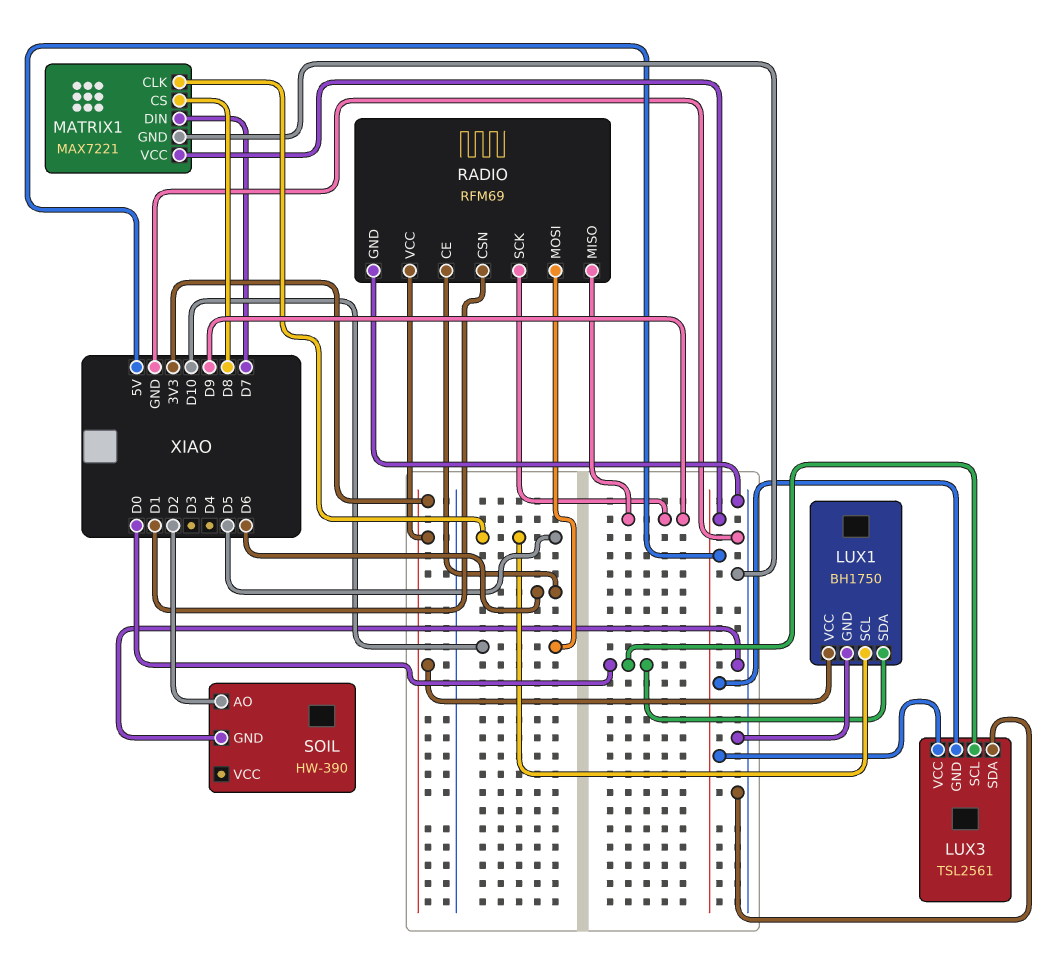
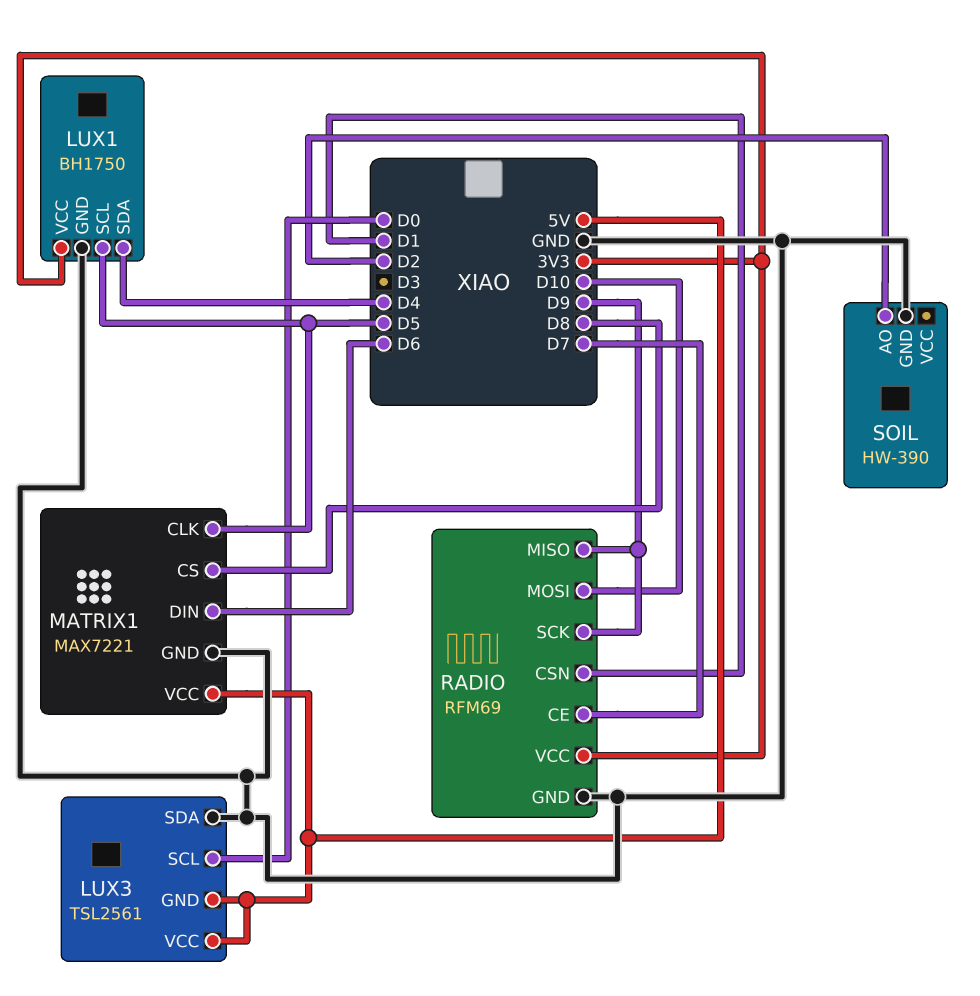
LUX1 pin SDA: D0 -> D4
MATRIX1 pin DIN: D7 -> D6
RADIO pin CE: D6 -> D7

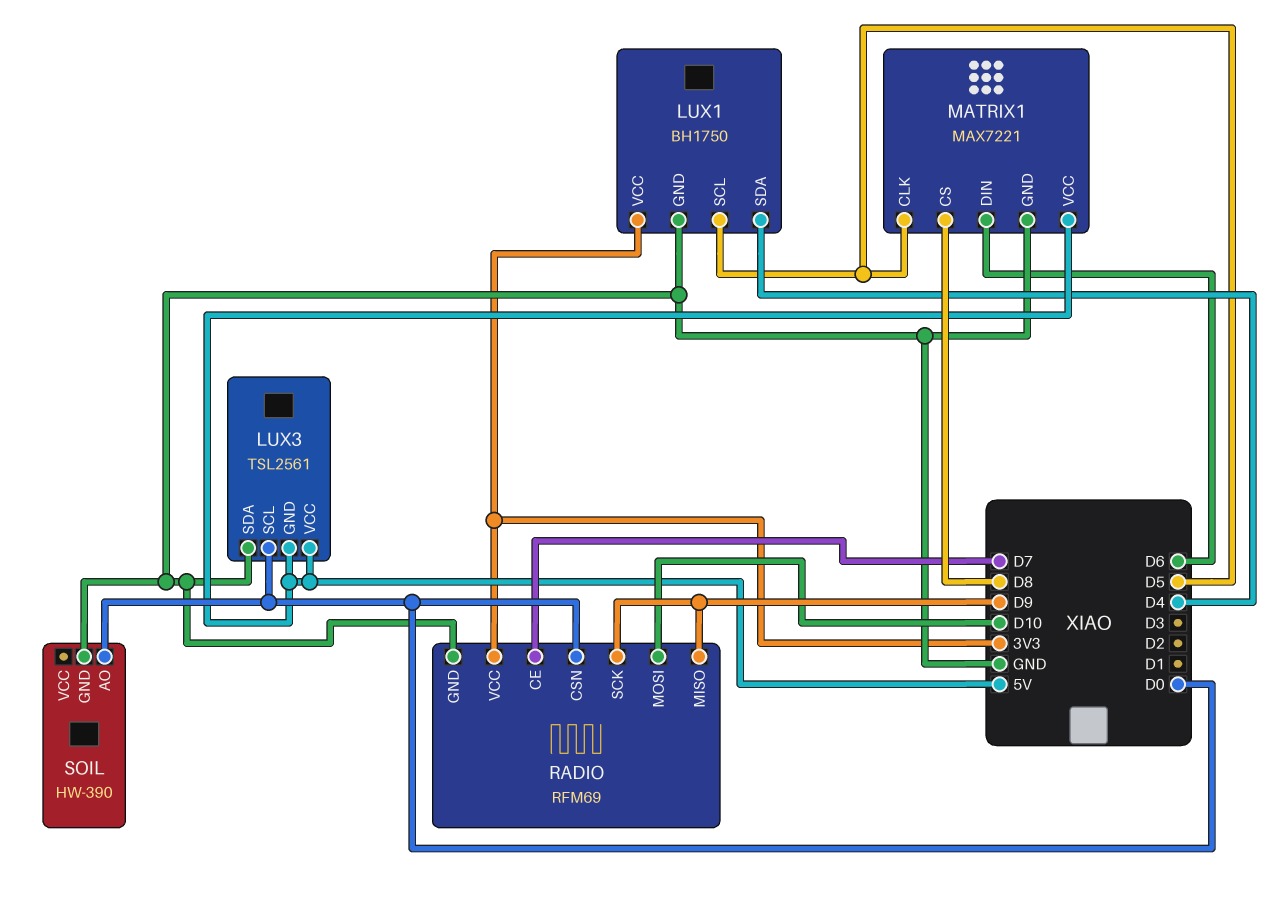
RADIO pin CSN: D1 -> D0
SOIL pin AO: D2 -> D0

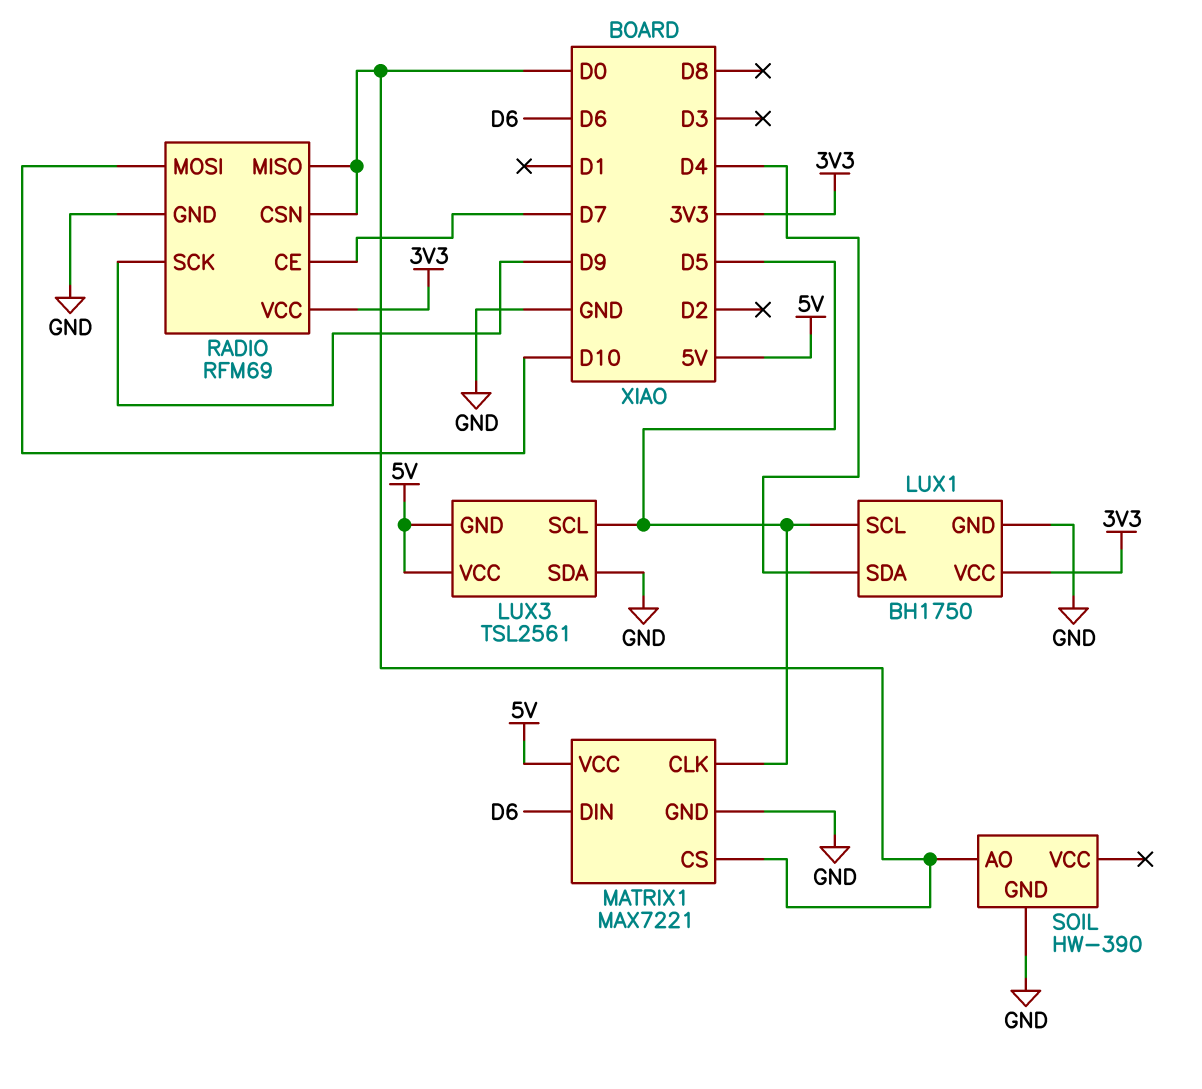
LUX3 pin SCL: D0 -> D5
MATRIX1 pin CS: D8 -> D0
RADIO pin MISO: D9 -> D0

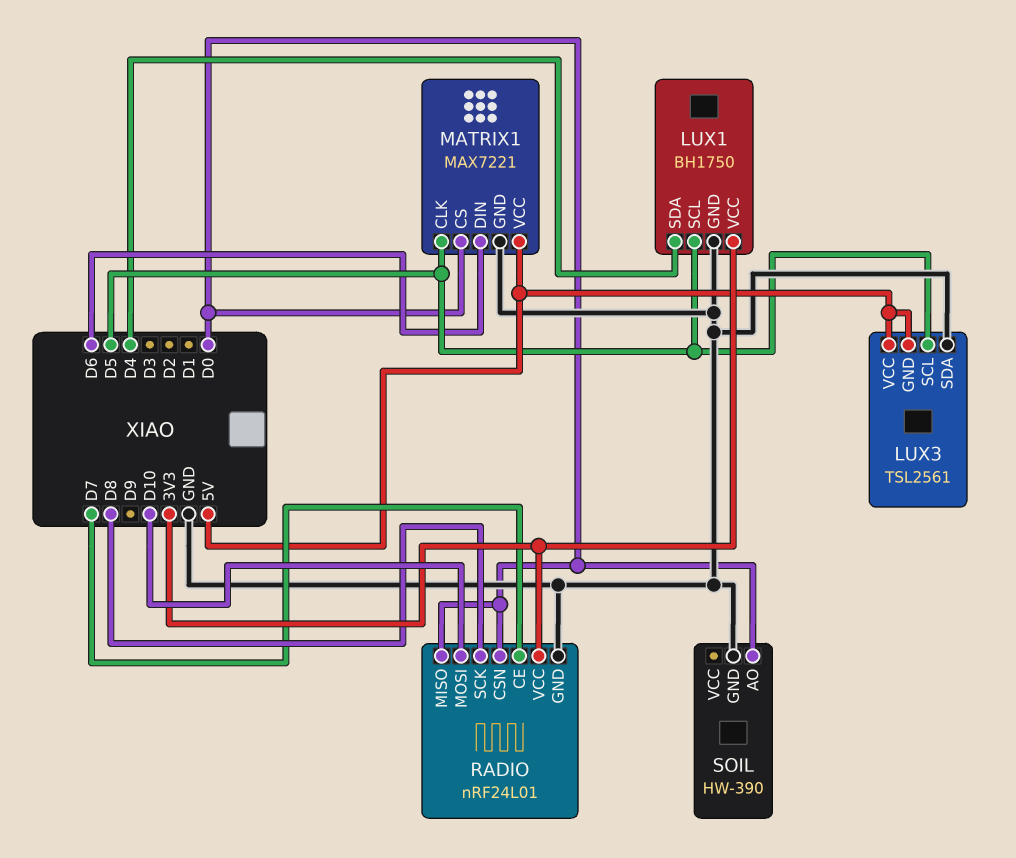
RADIO: RFM69 -> nRF24L01
RADIO pin SCK: D9 -> D8

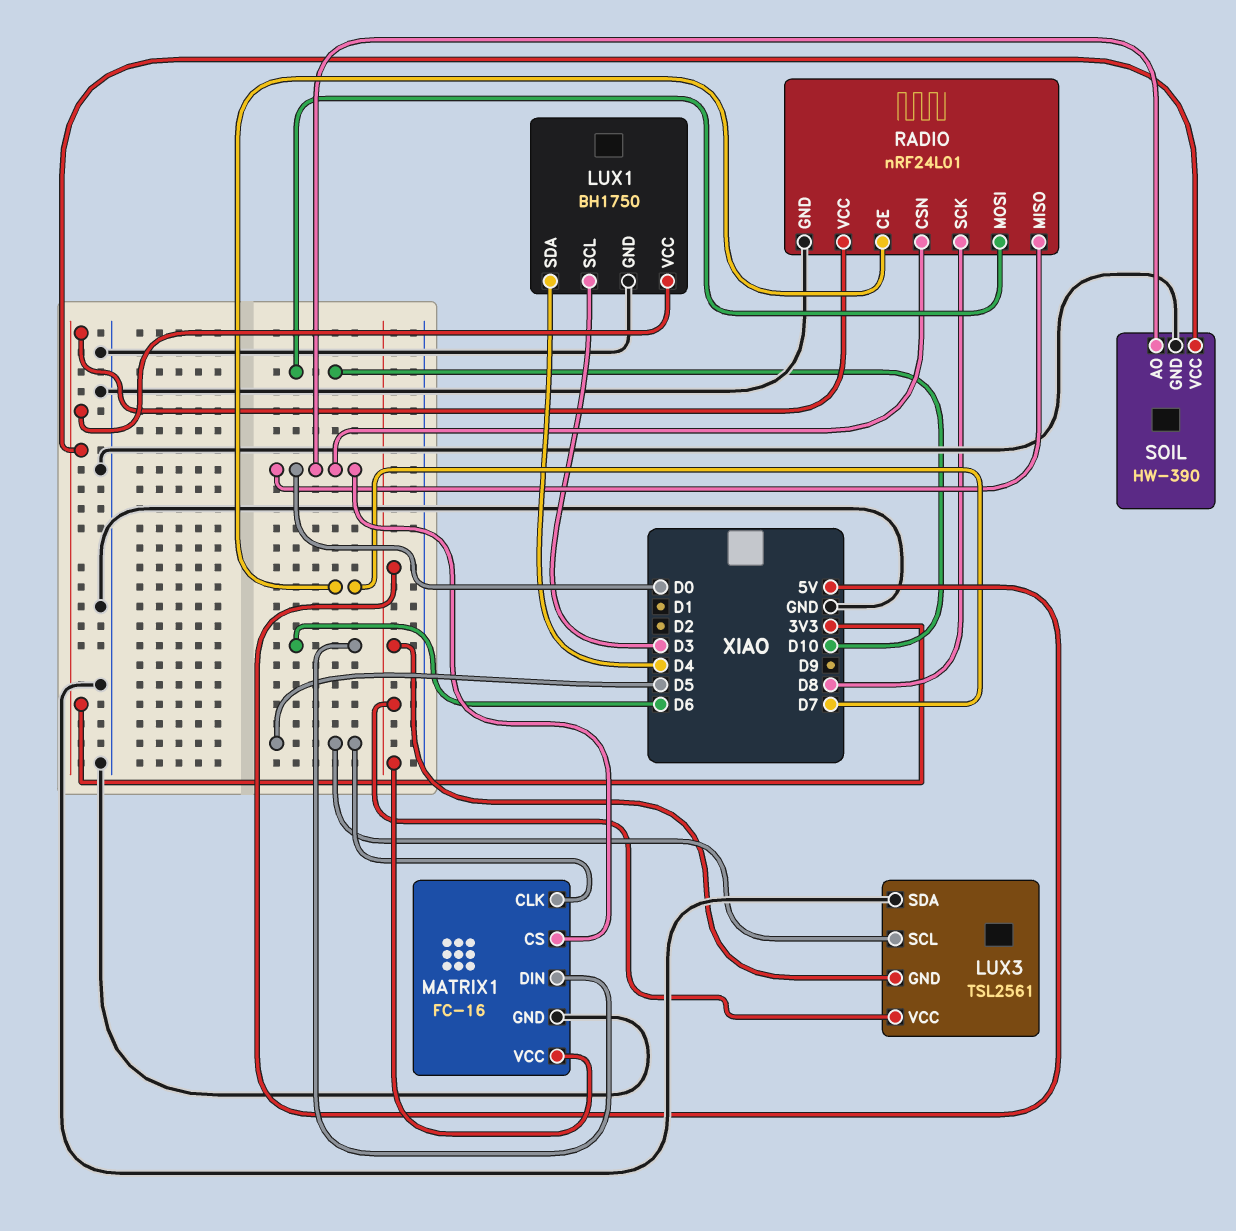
LUX1 pin SCL: D5 -> D3
MATRIX1: MAX7221 -> FC-16
SOIL pin VCC: none -> 3V3

